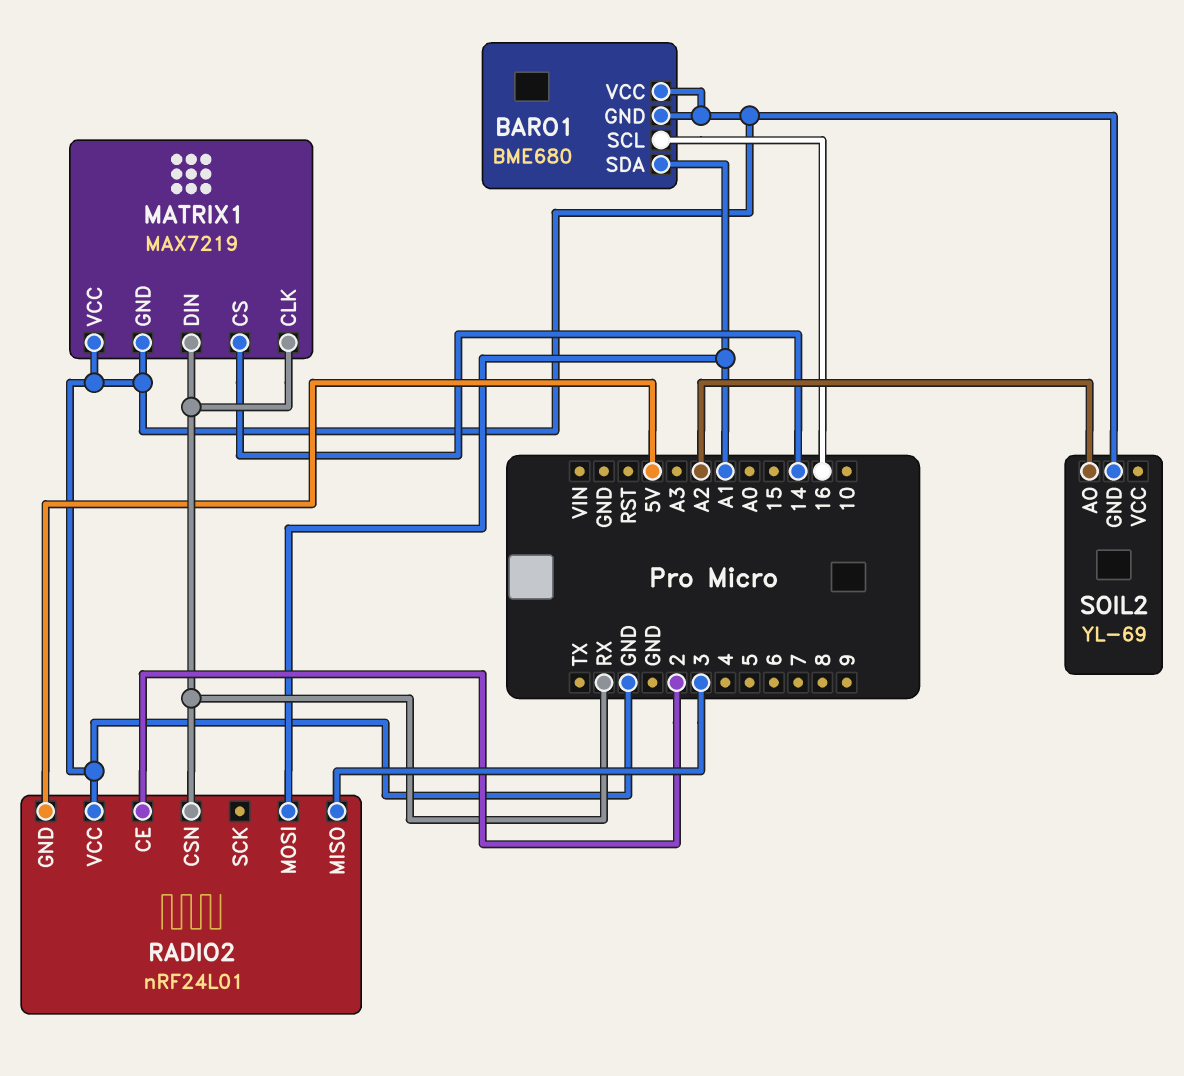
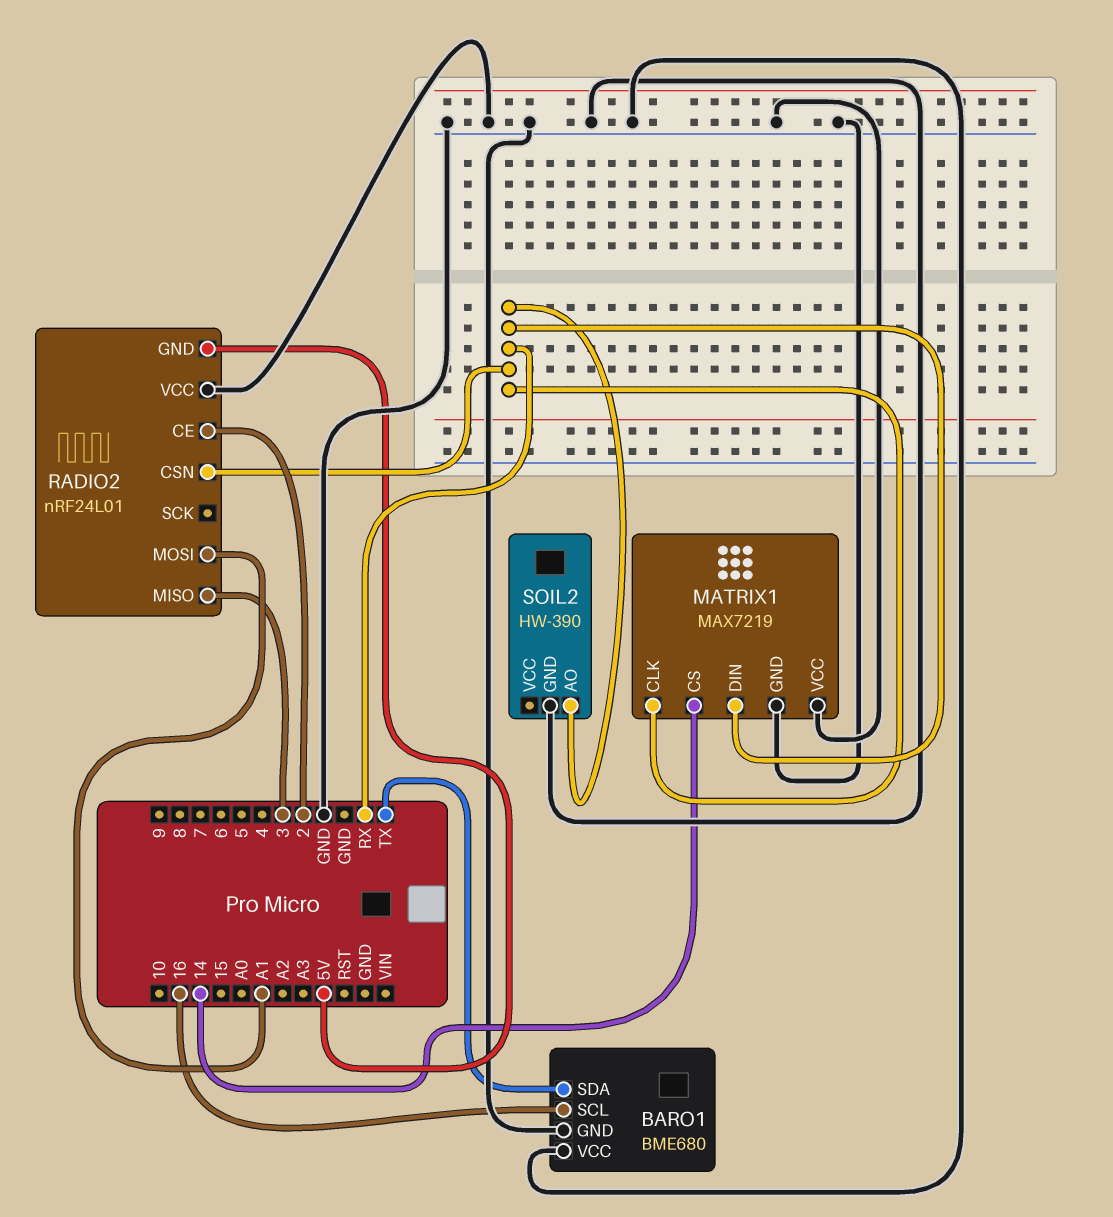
BARO1 pin SDA: A1 -> TX
SOIL2: YL-69 -> HW-390
SOIL2 pin AO: A2 -> RX

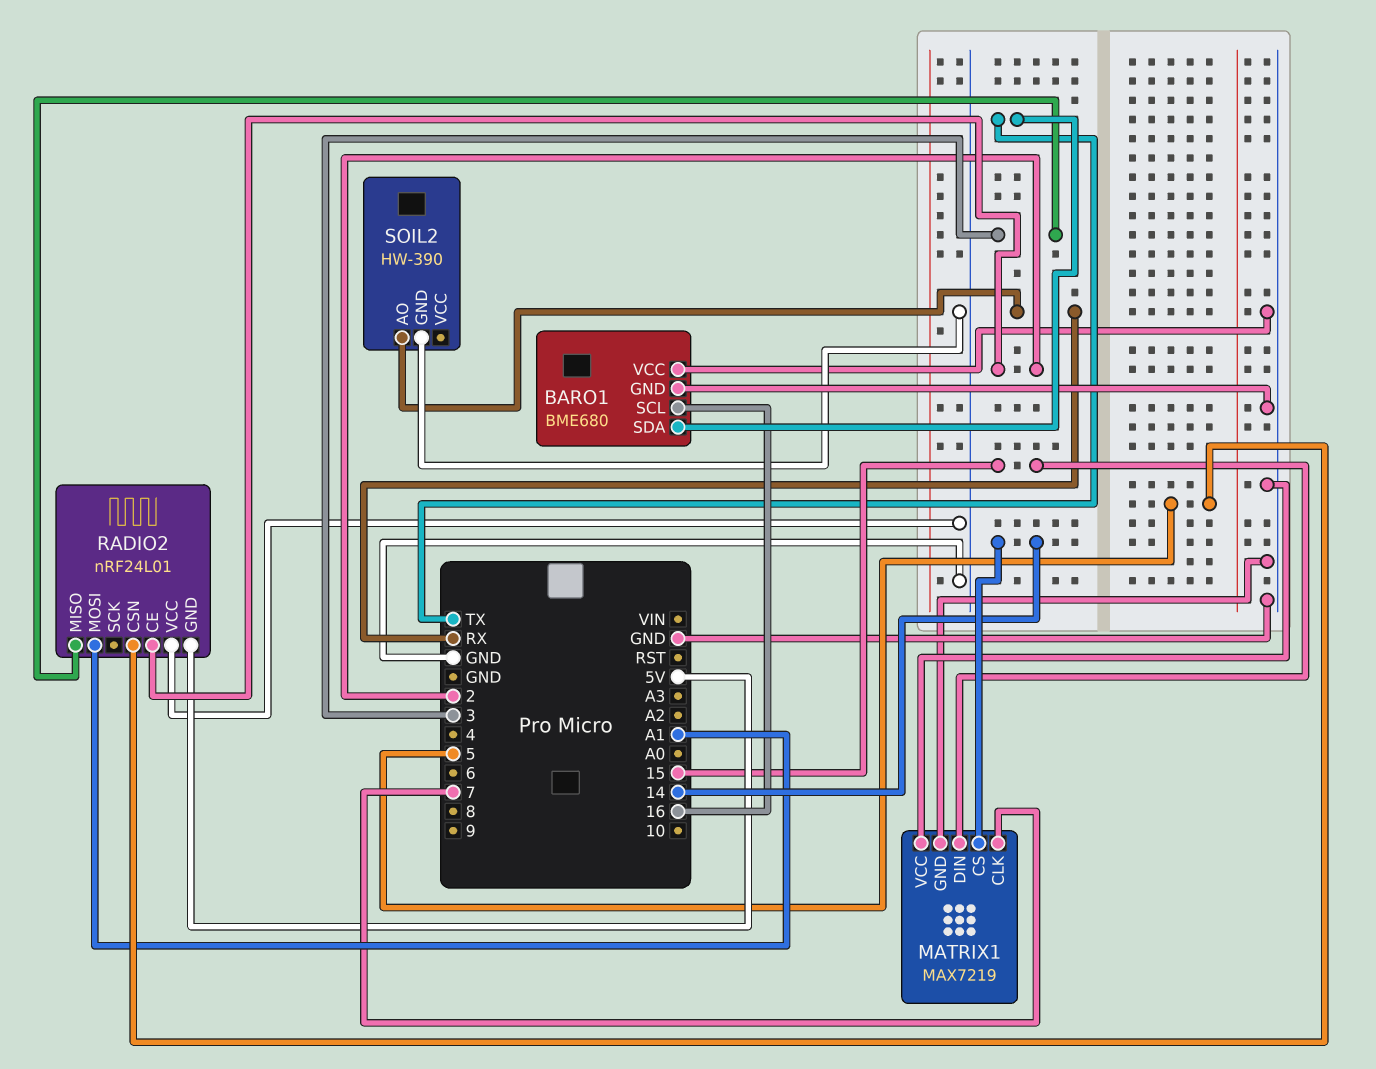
MATRIX1 pin CLK: RX -> 7
MATRIX1 pin DIN: RX -> 15
RADIO2 pin CSN: RX -> 5

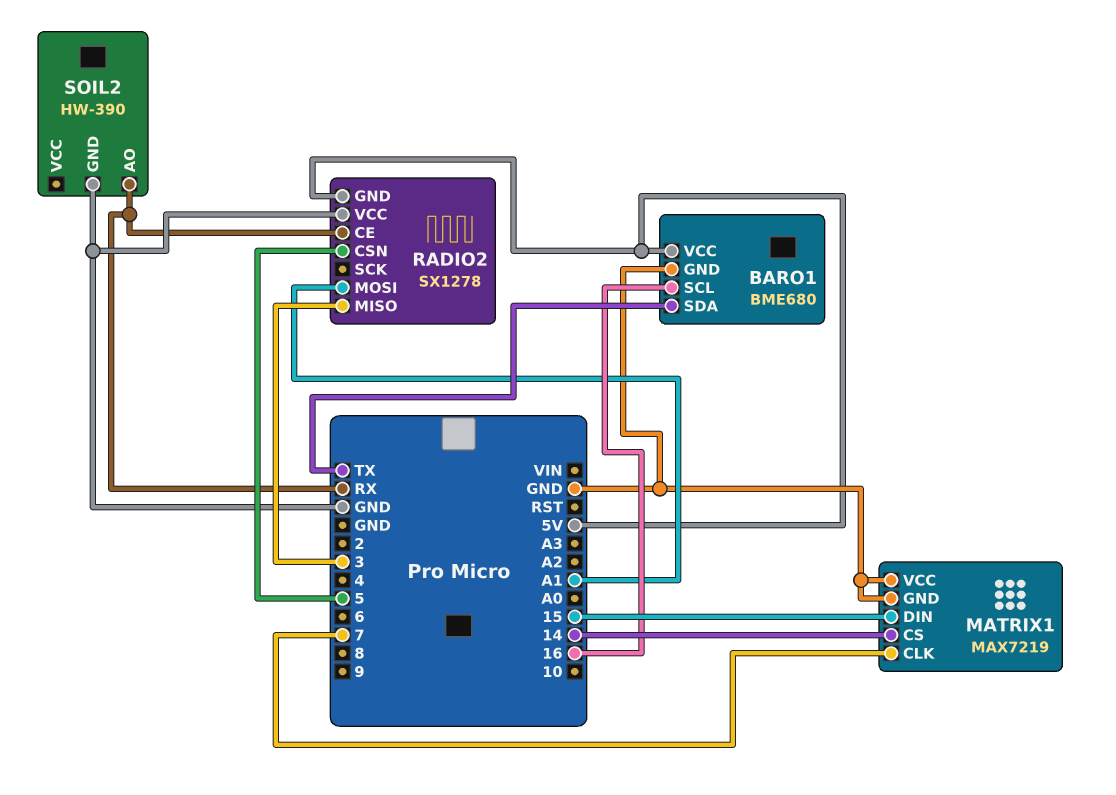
BARO1 pin VCC: GND -> 5V
RADIO2: nRF24L01 -> SX1278
RADIO2 pin CE: 2 -> RX

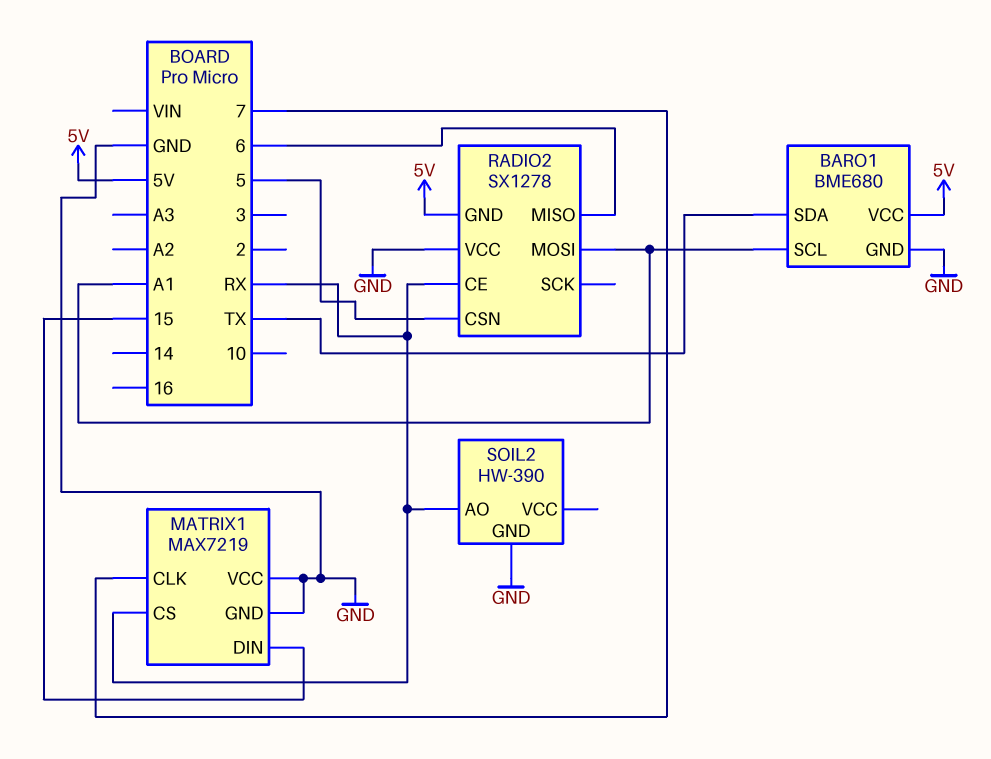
BARO1 pin SCL: 16 -> A1
MATRIX1 pin CS: 14 -> RX
RADIO2 pin MISO: 3 -> 6

